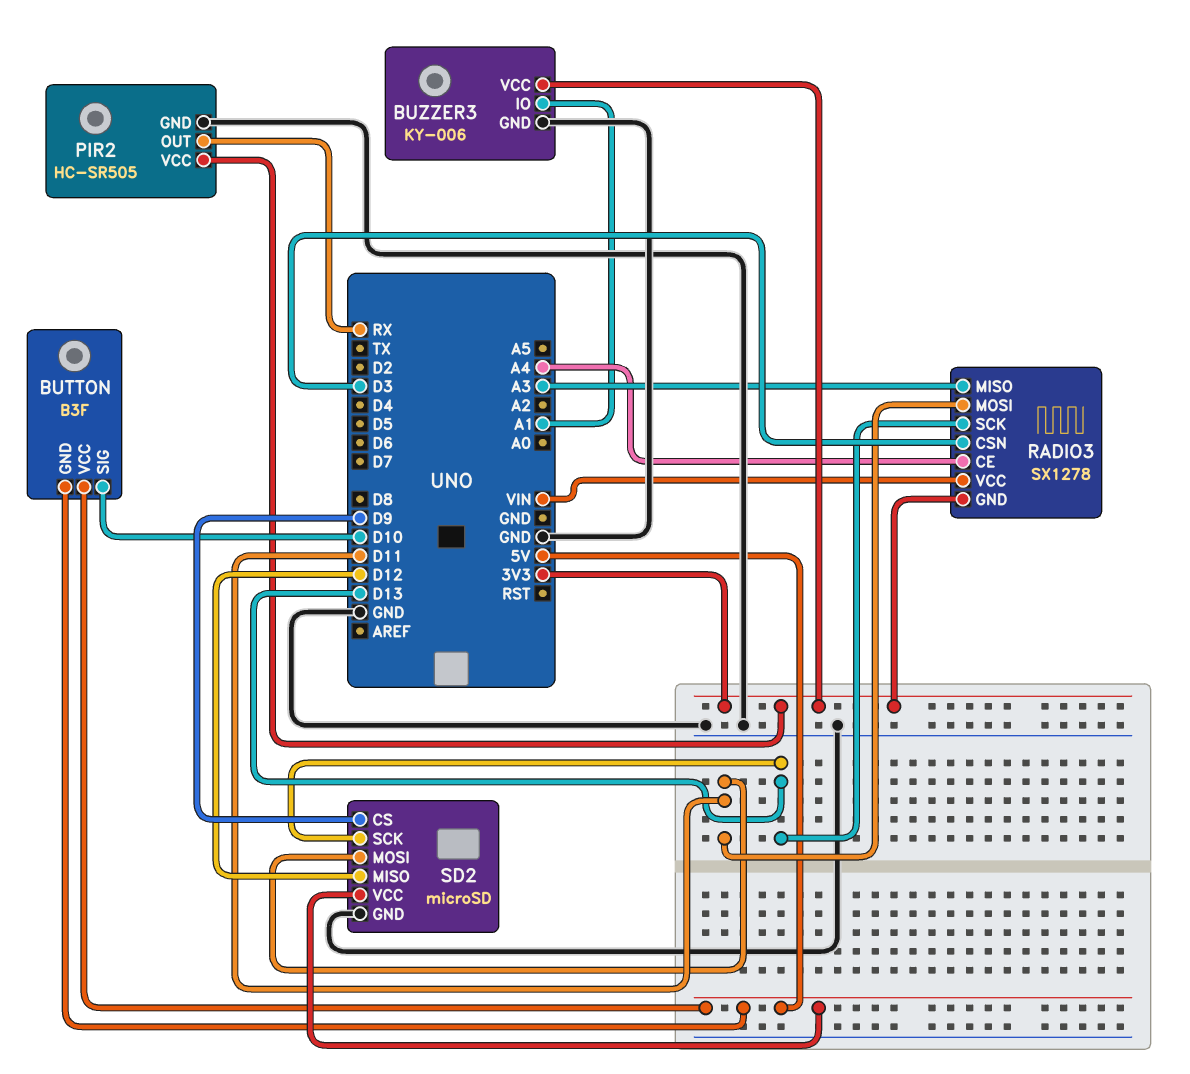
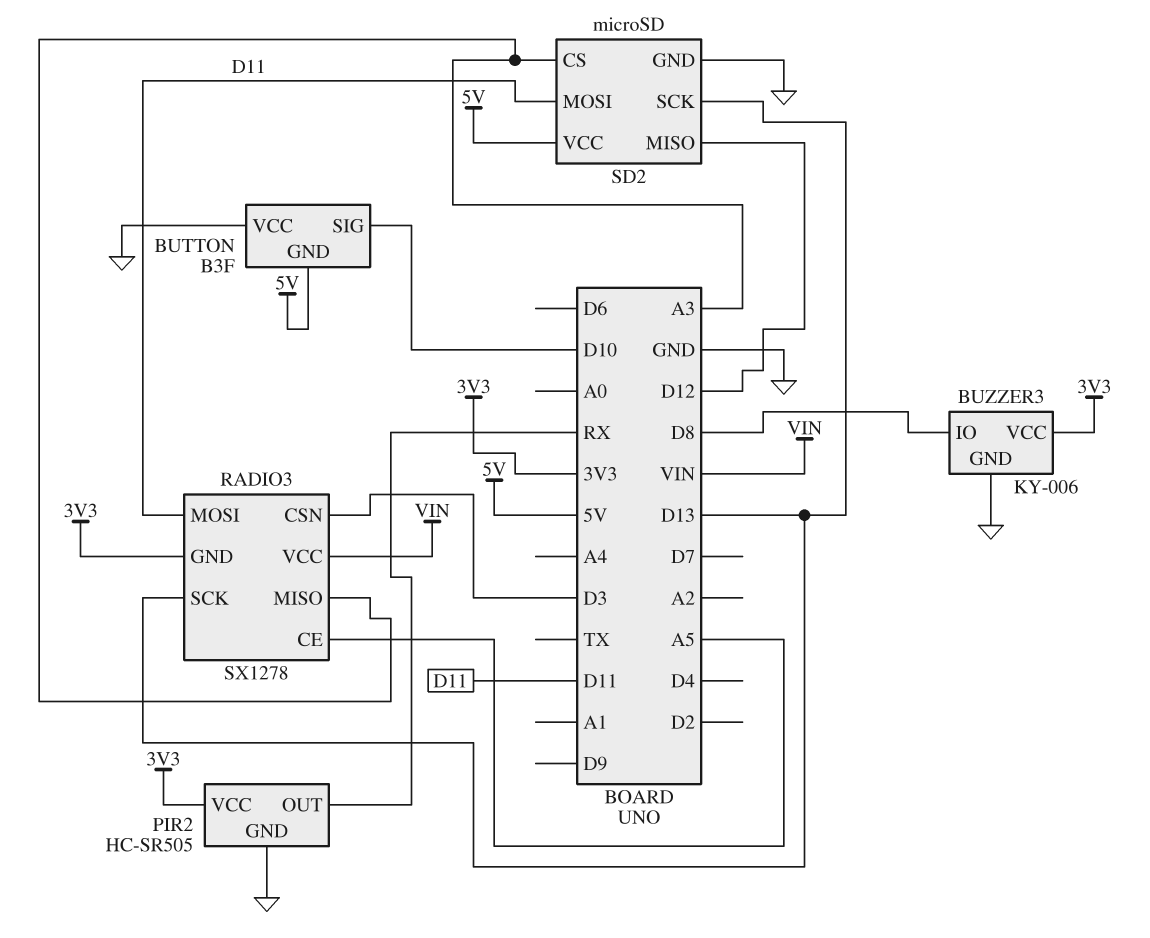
BUTTON pin VCC: 5V -> GND
BUZZER3 pin IO: A1 -> D8
RADIO3 pin CE: A4 -> A5
SD2 pin CS: D9 -> A3

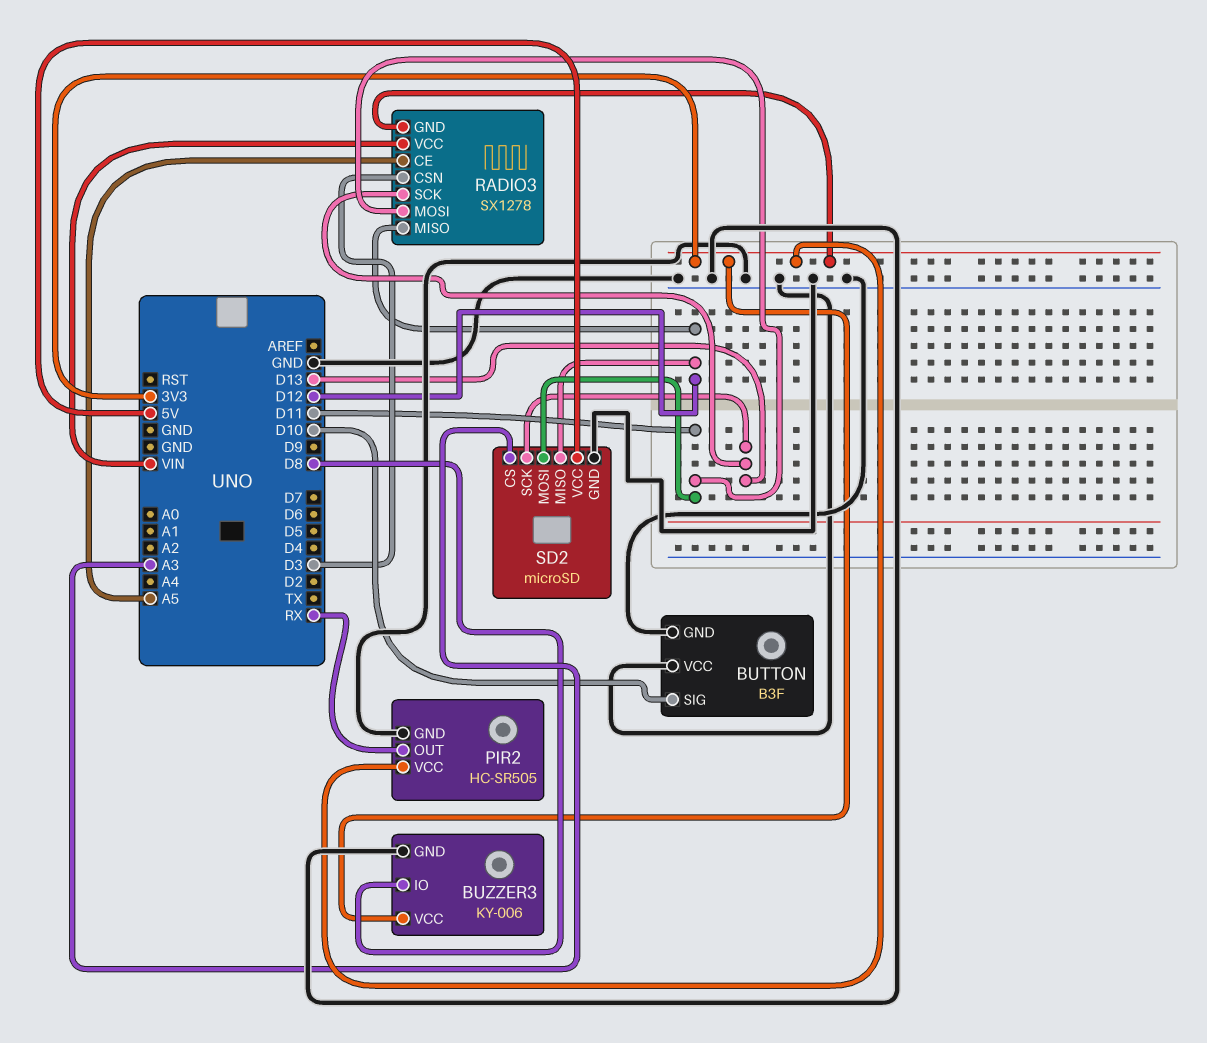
BUTTON pin GND: 5V -> GND
RADIO3 pin MISO: A3 -> D12

